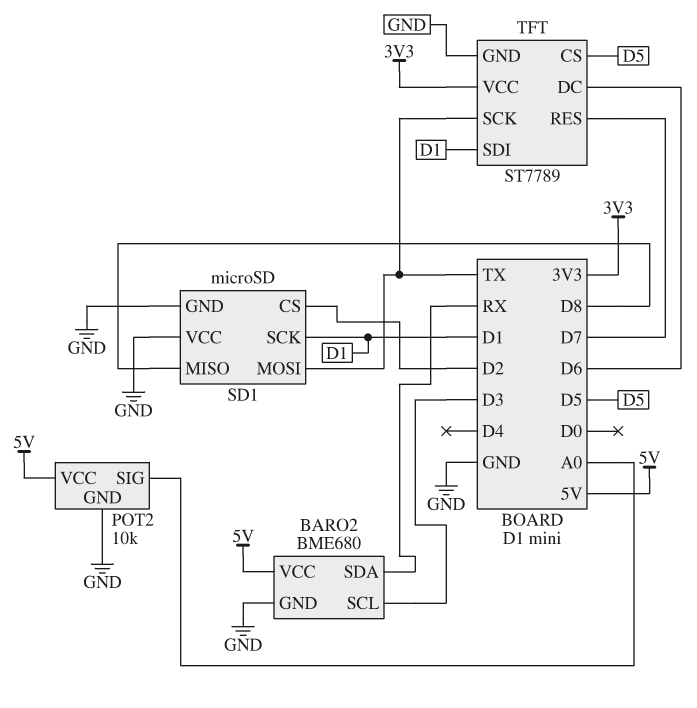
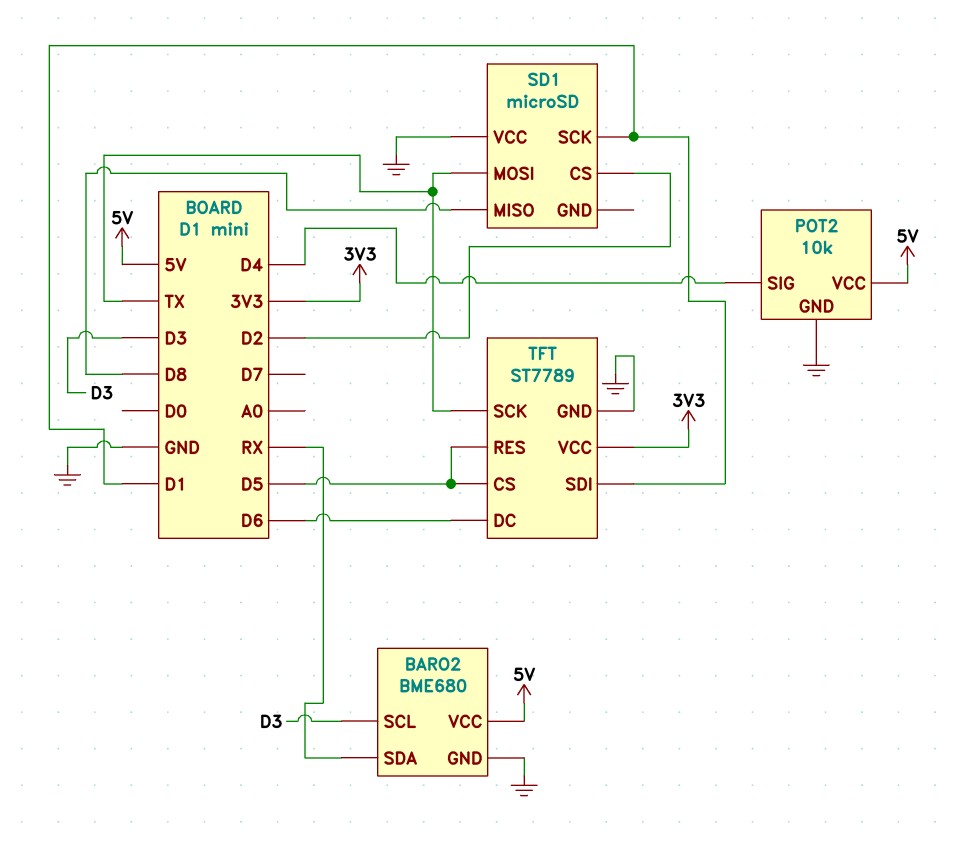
POT2 pin SIG: A0 -> D4
SD1 pin GND: GND -> none
TFT pin RES: D7 -> D5

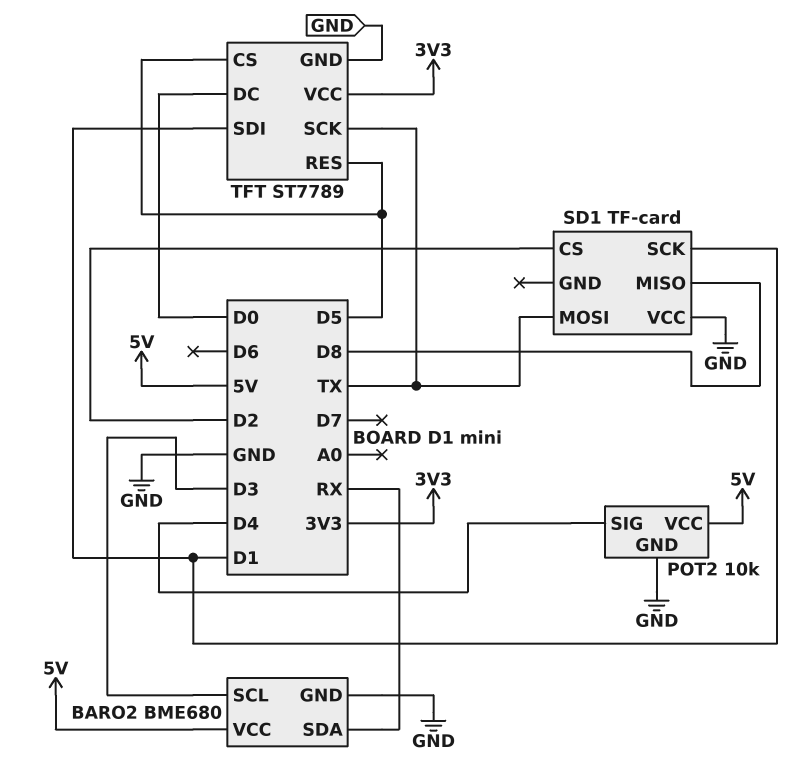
SD1: microSD -> TF-card
TFT pin DC: D6 -> D0

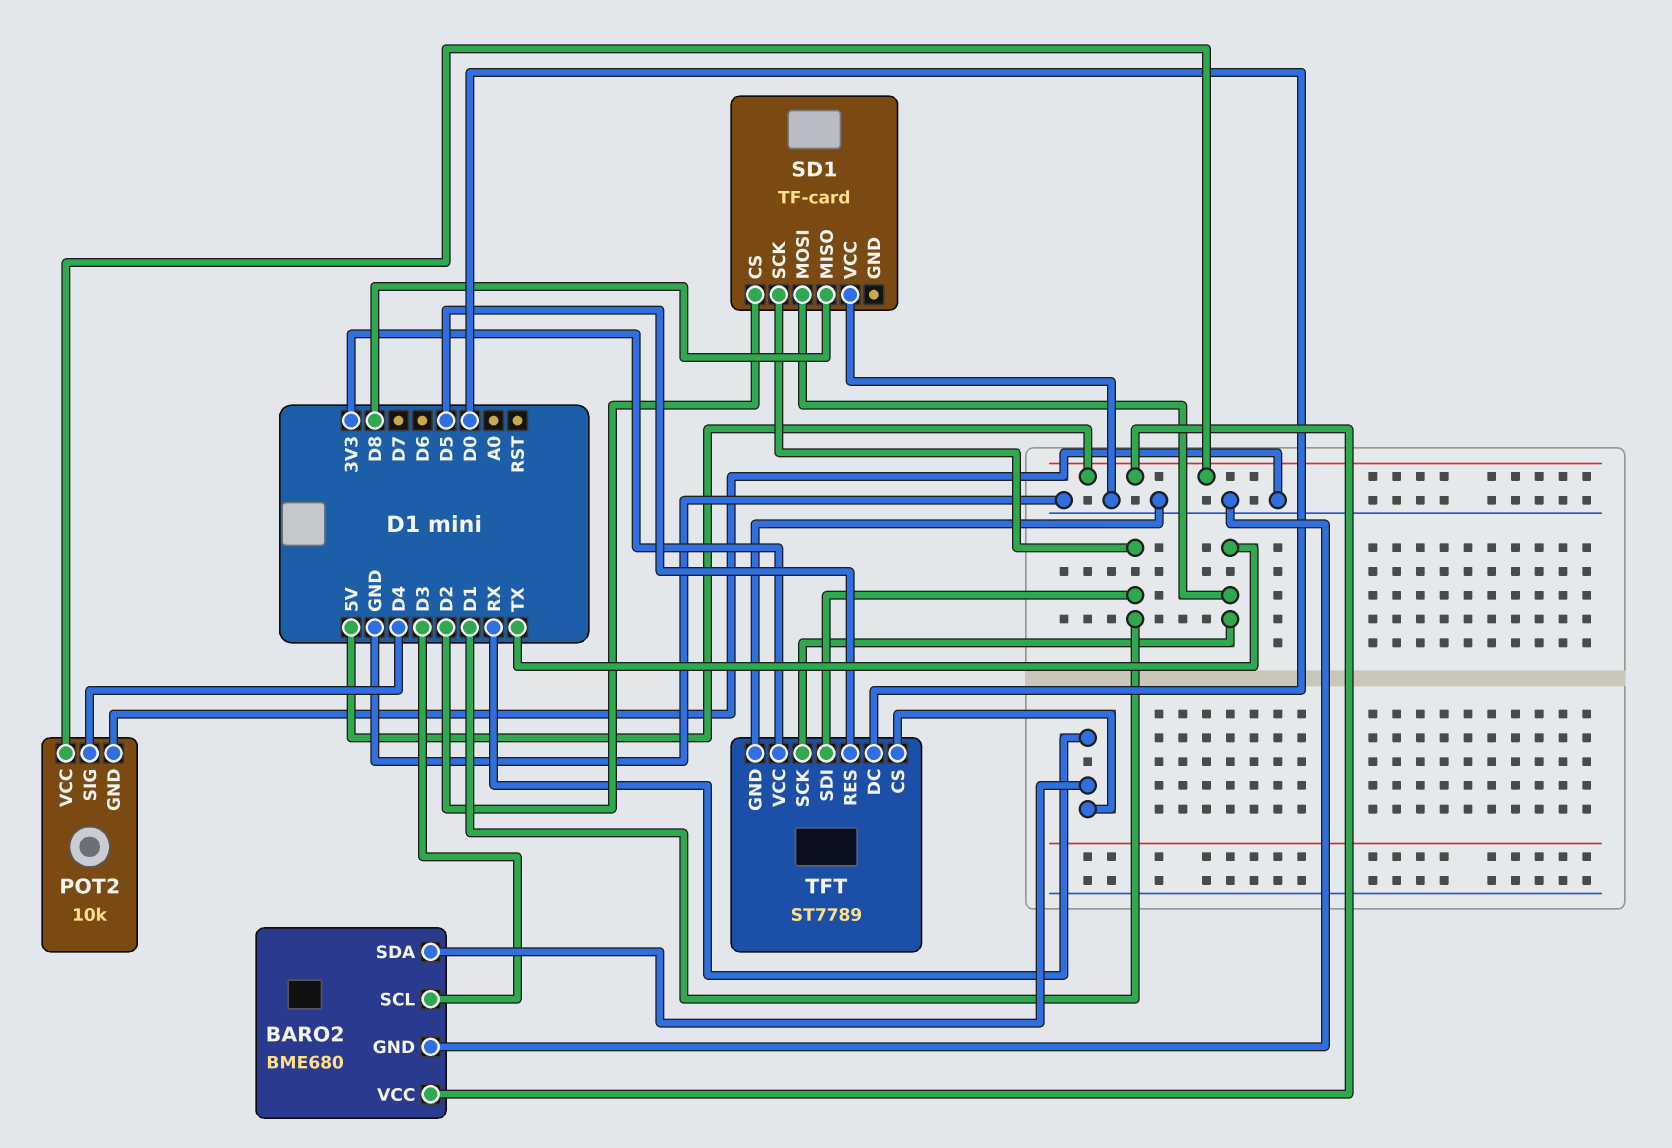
TFT pin CS: D5 -> RX

